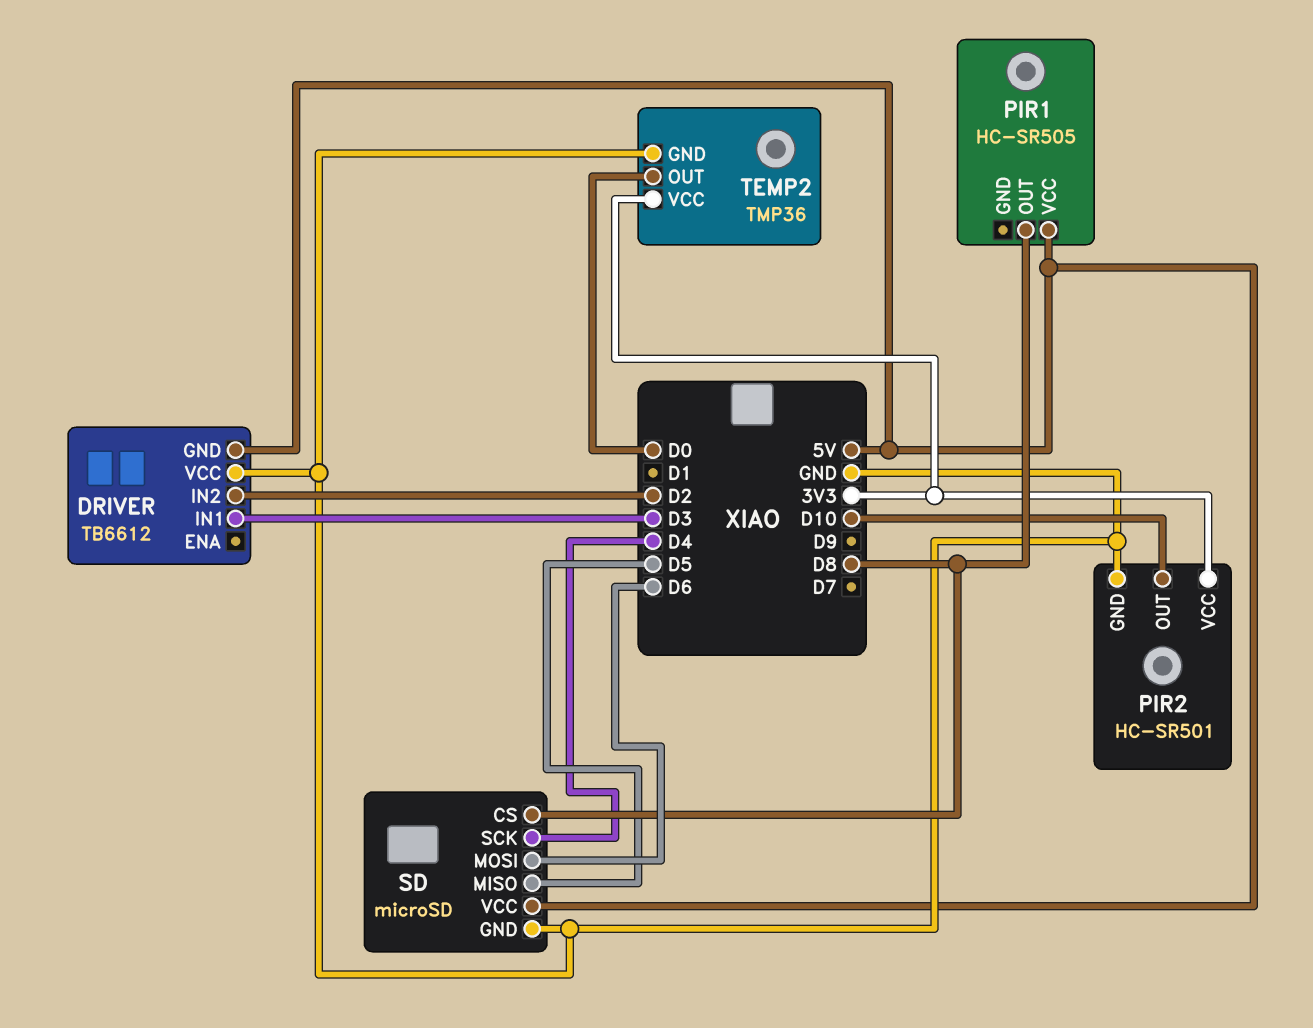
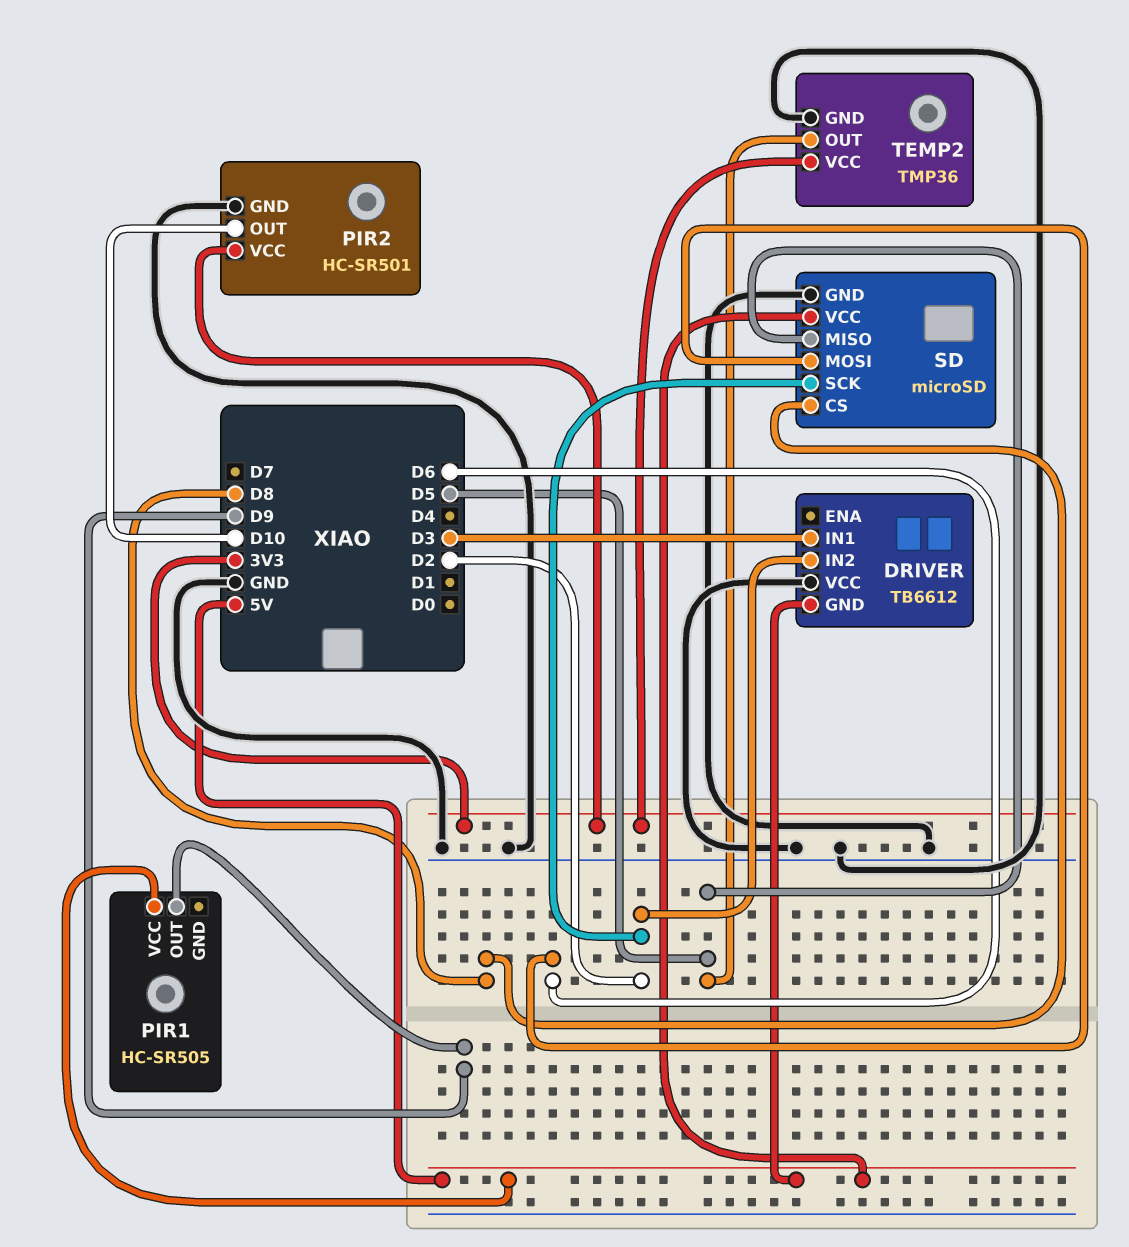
PIR1 pin OUT: D8 -> D9
SD pin SCK: D4 -> D2
TEMP2 pin OUT: D0 -> D5

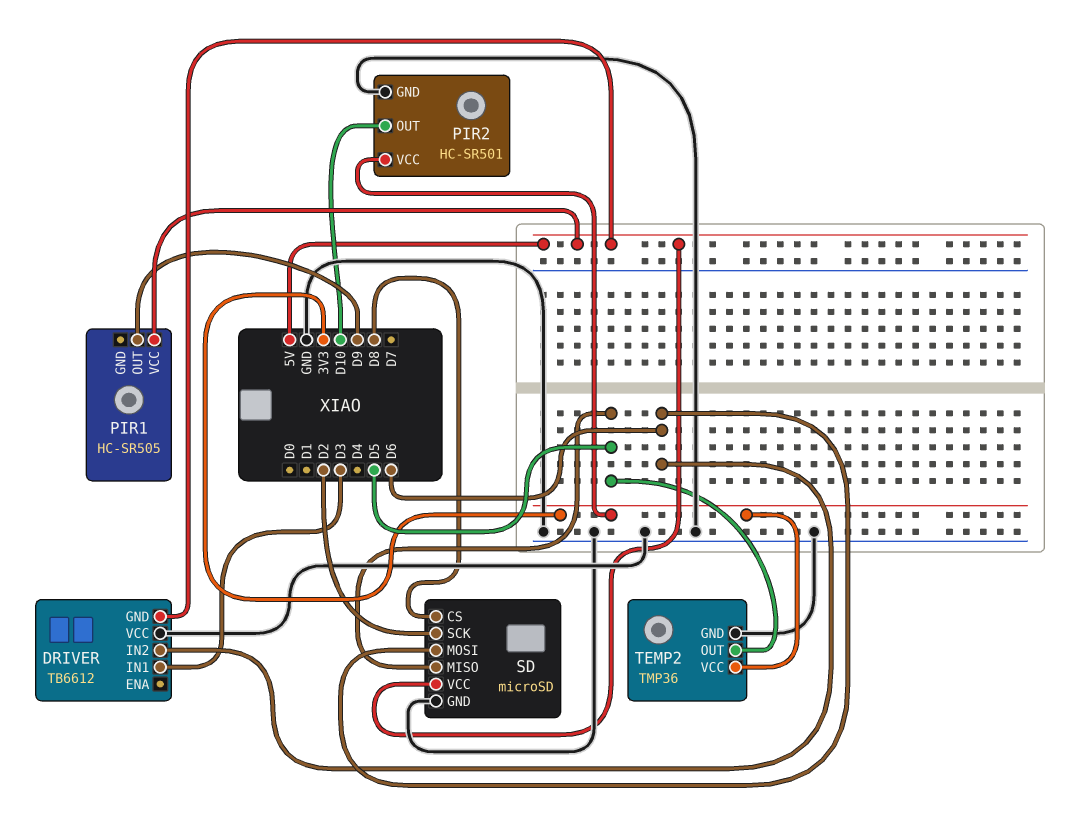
DRIVER pin IN2: D2 -> D6

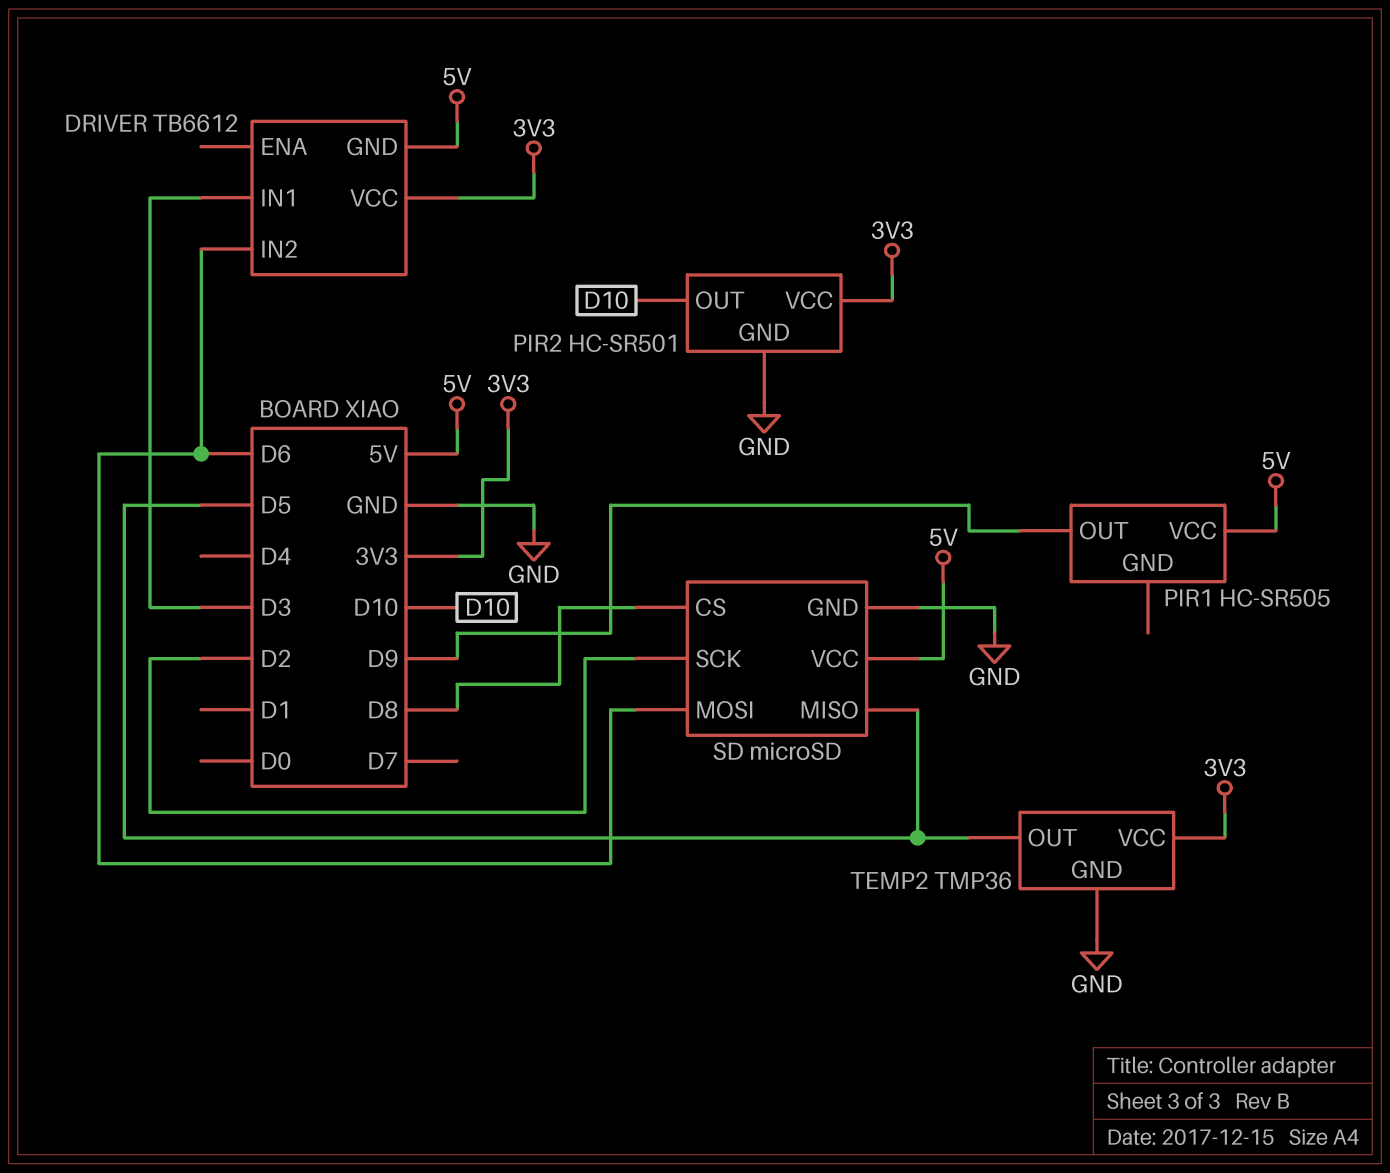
DRIVER pin VCC: GND -> 3V3

